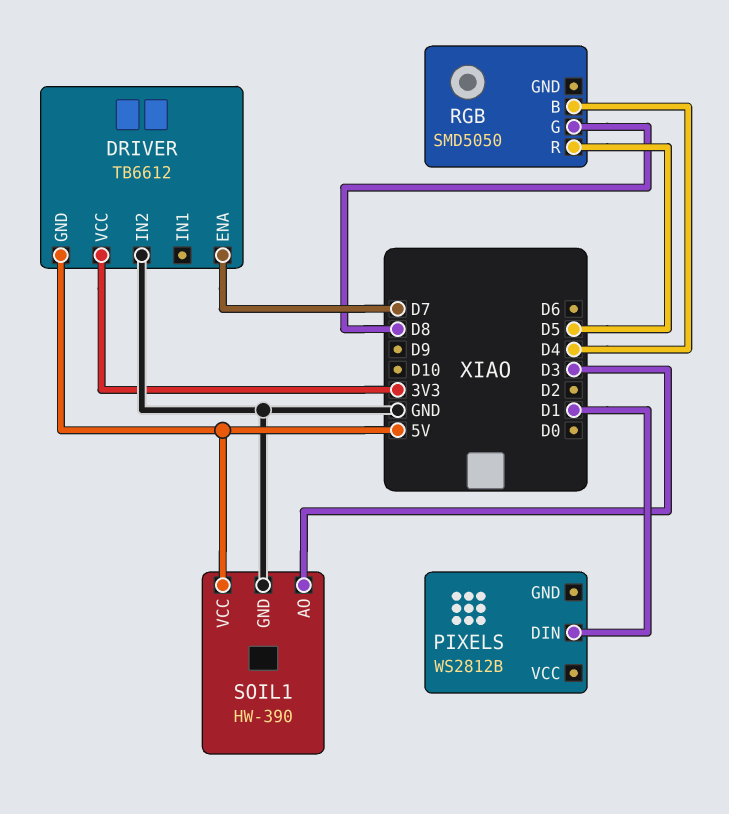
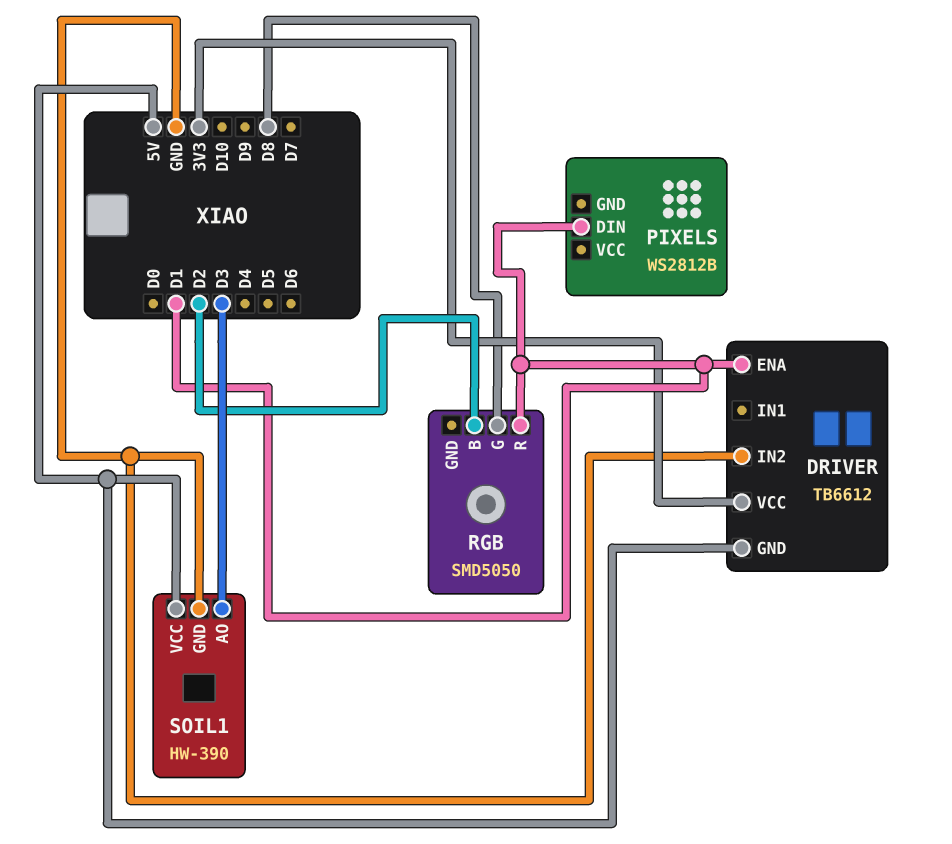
DRIVER pin ENA: D7 -> D1
RGB pin B: D4 -> D2
RGB pin R: D5 -> D1

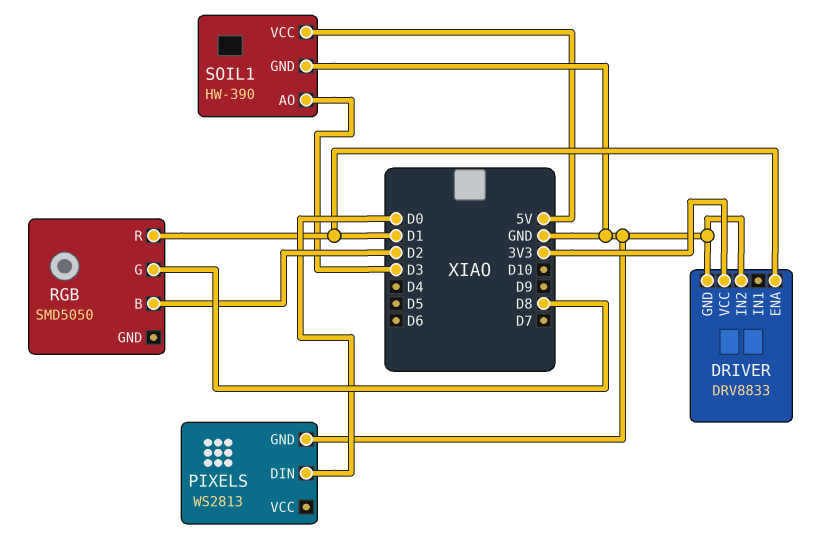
DRIVER: TB6612 -> DRV8833
DRIVER pin GND: 5V -> GND
PIXELS: WS2812B -> WS2813
PIXELS pin DIN: D1 -> D0
PIXELS pin GND: none -> GND

